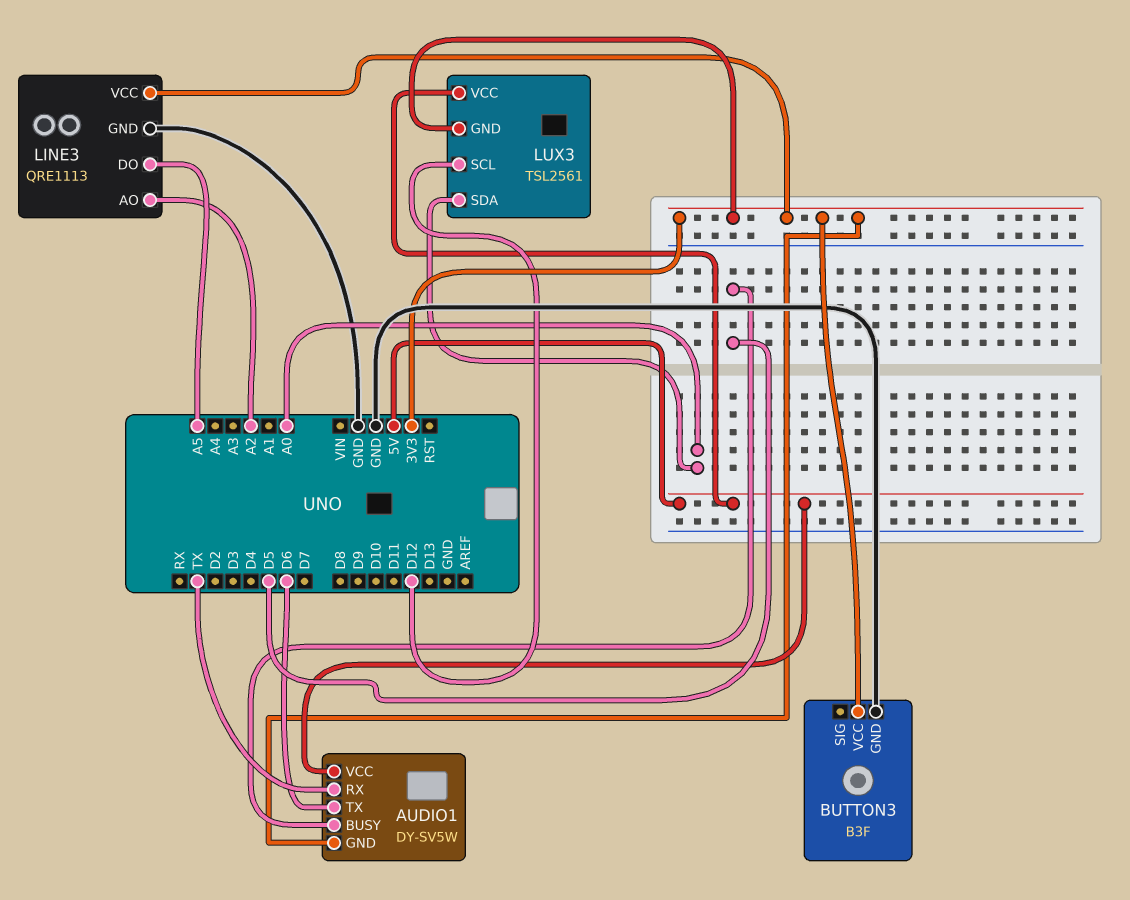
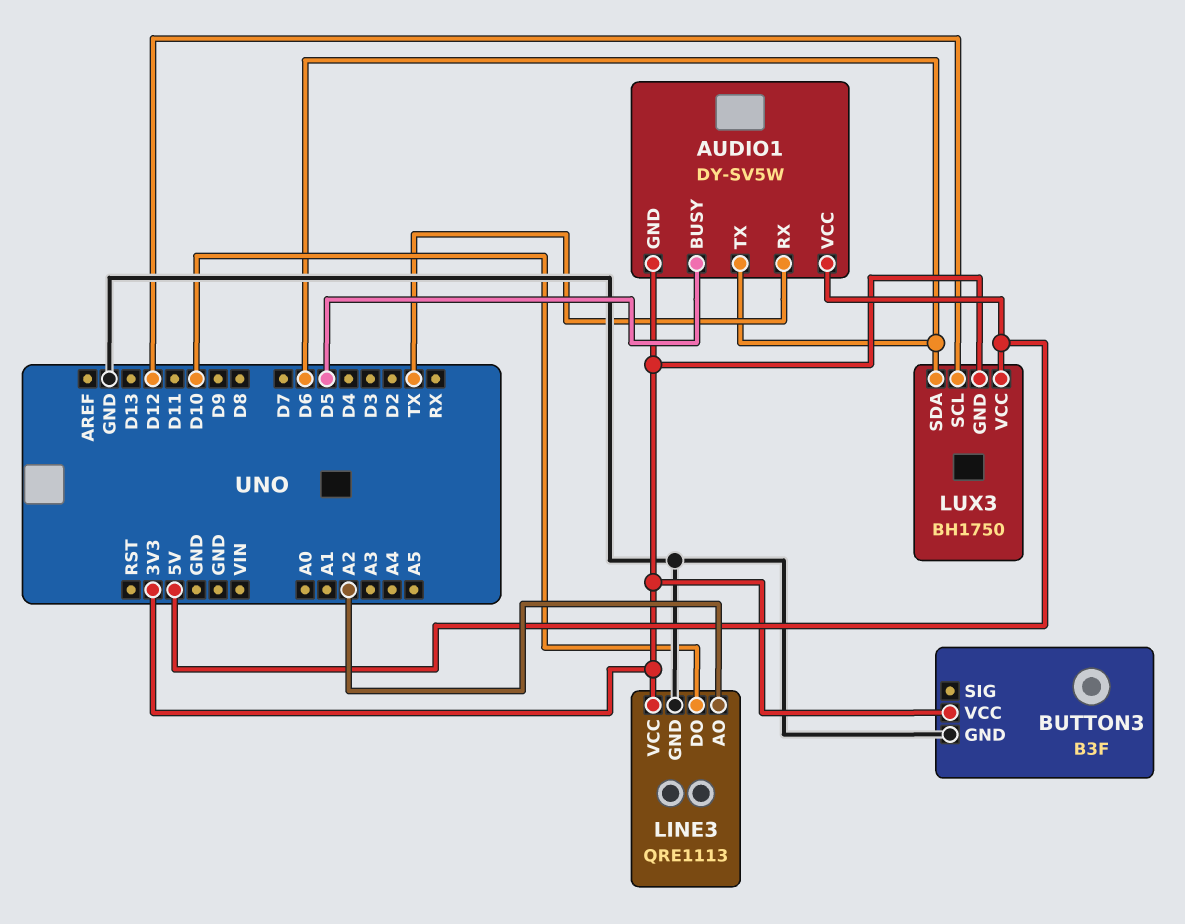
LINE3 pin DO: A5 -> D10
LUX3: TSL2561 -> BH1750
LUX3 pin SDA: A0 -> D6

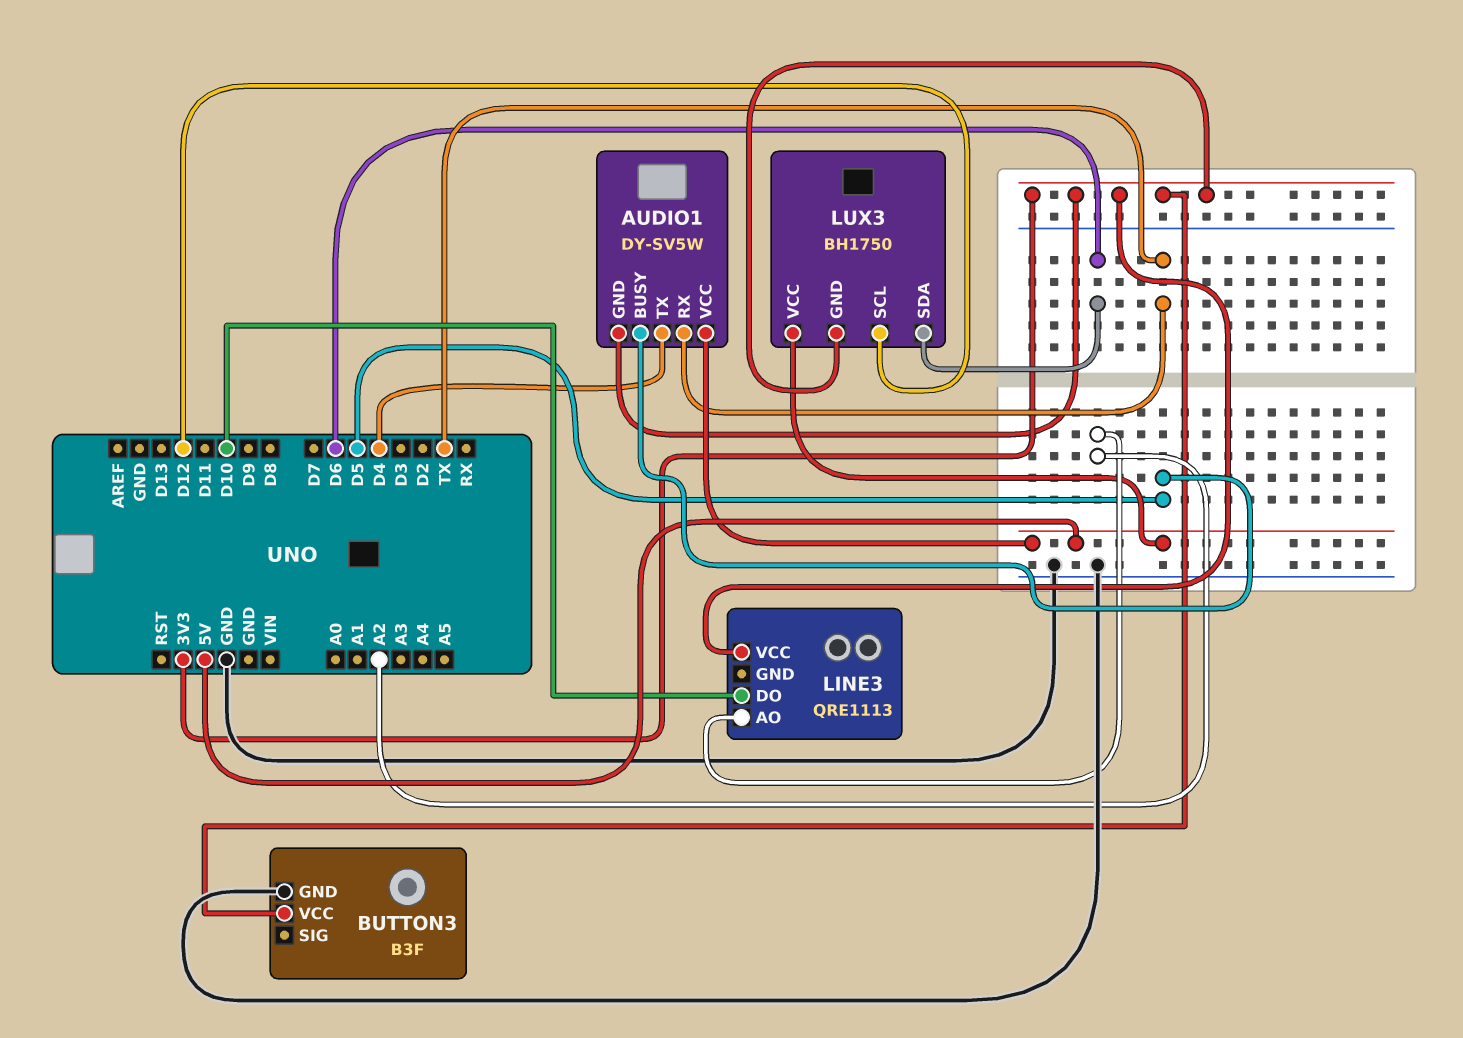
AUDIO1 pin TX: D6 -> D4
LINE3 pin GND: GND -> none

